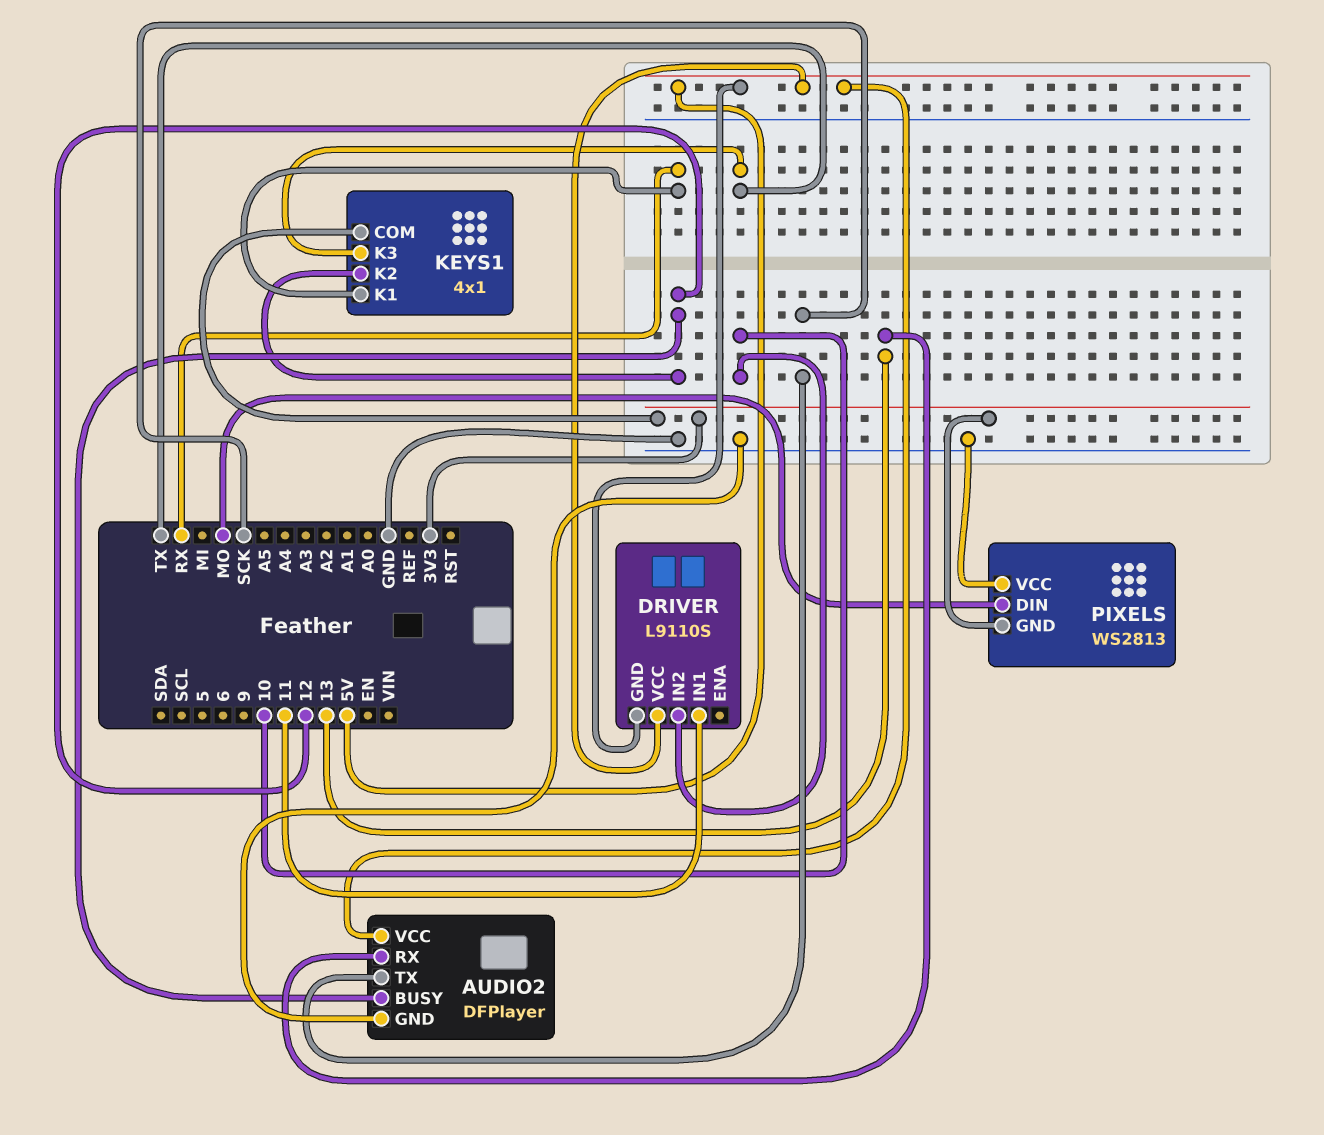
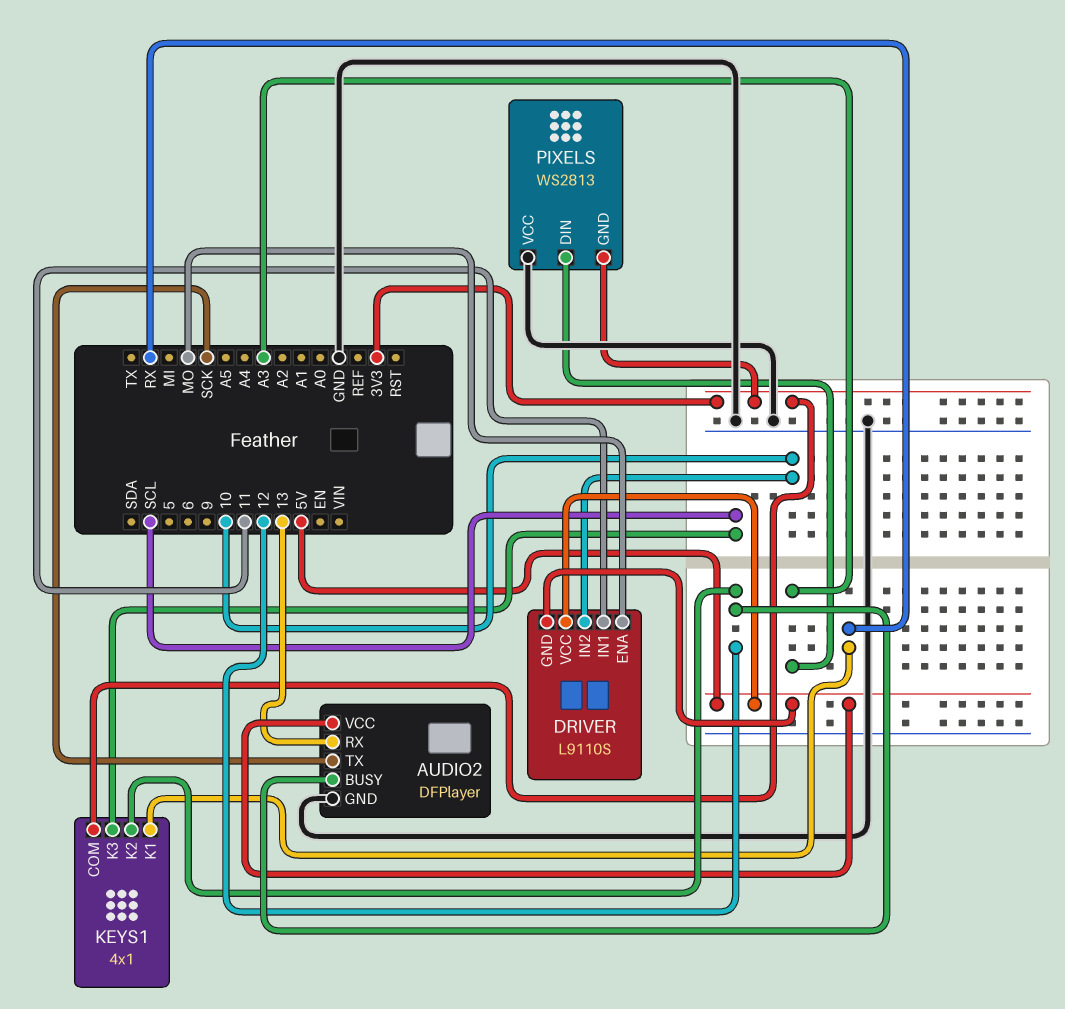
DRIVER pin ENA: none -> MO
KEYS1 pin K3: TX -> SCL
PIXELS pin DIN: MO -> A3

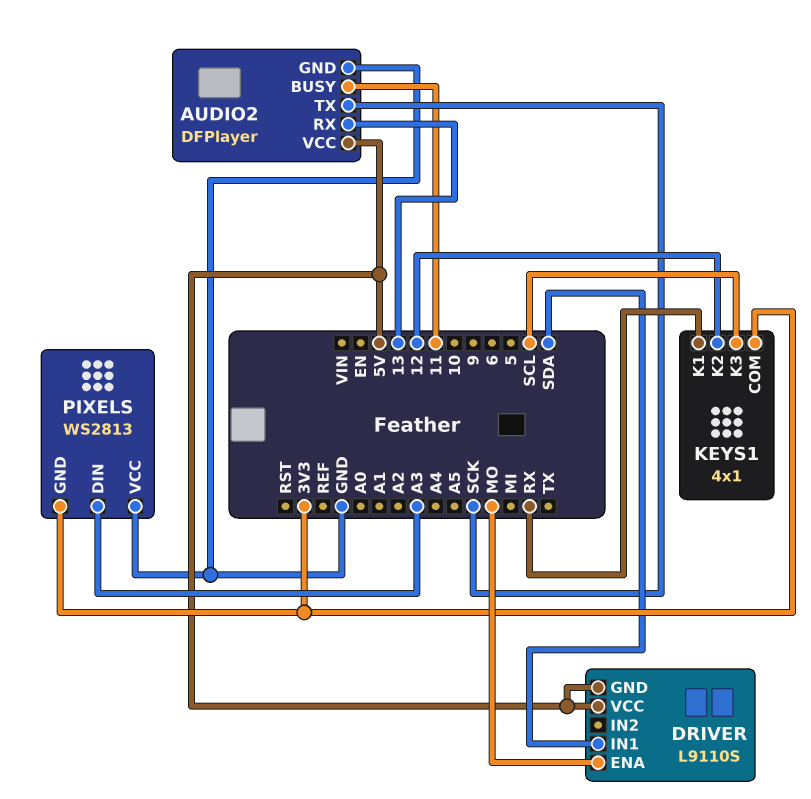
AUDIO2 pin BUSY: 12 -> 11
DRIVER pin IN1: 11 -> SDA
DRIVER pin IN2: 10 -> none

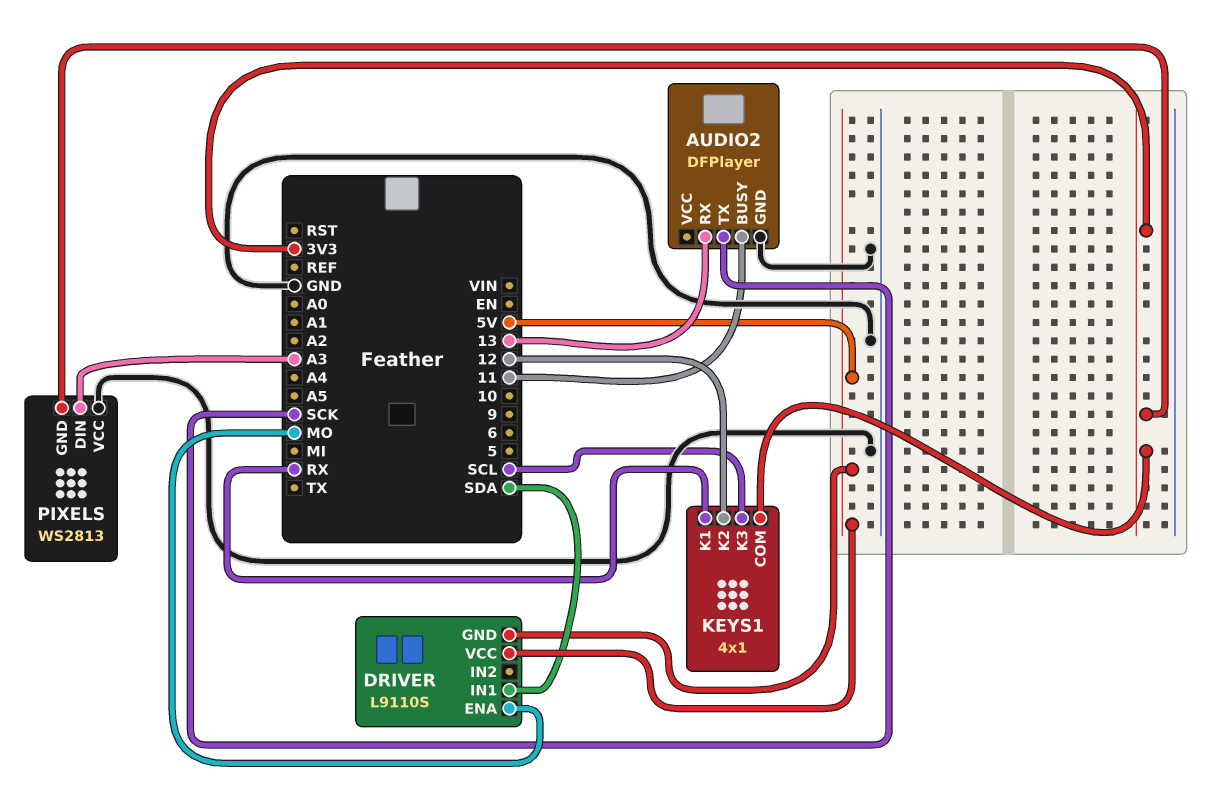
AUDIO2 pin VCC: 5V -> none

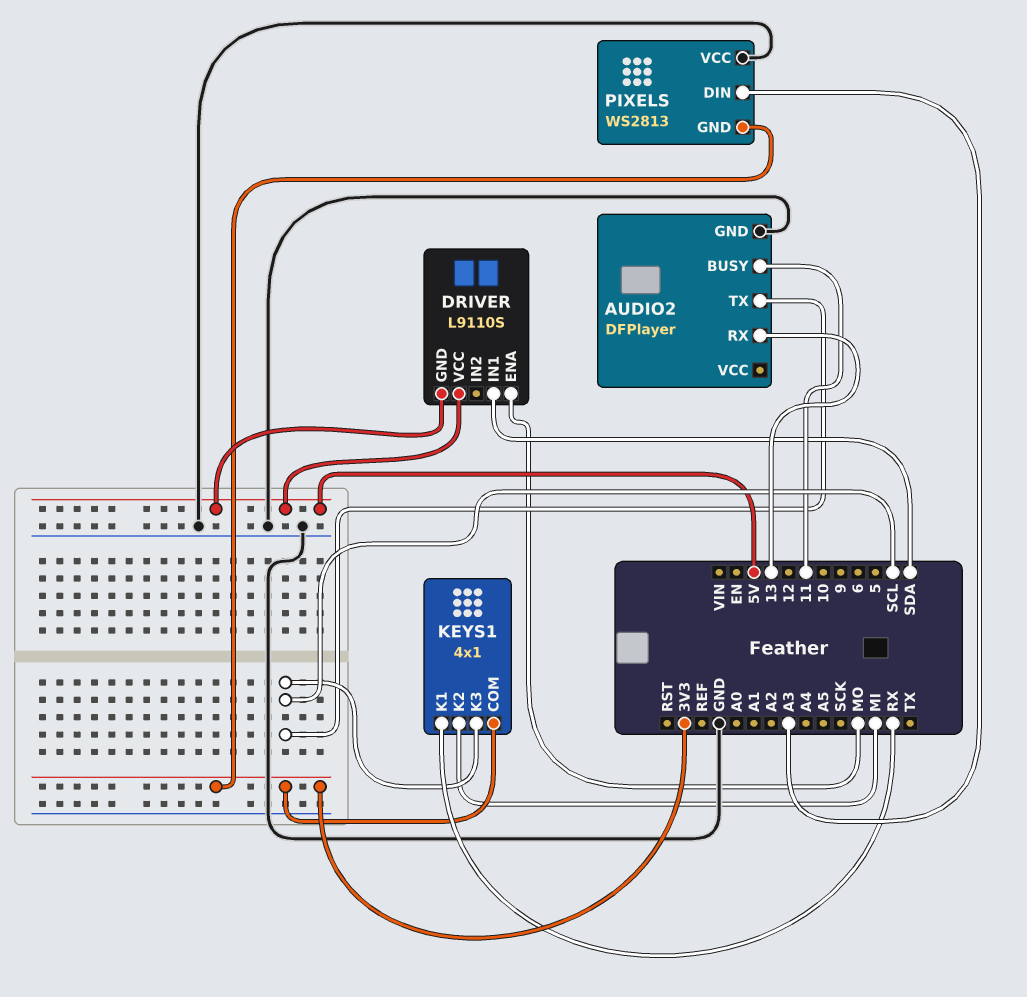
AUDIO2 pin TX: SCK -> SCL
KEYS1 pin K2: 12 -> MI

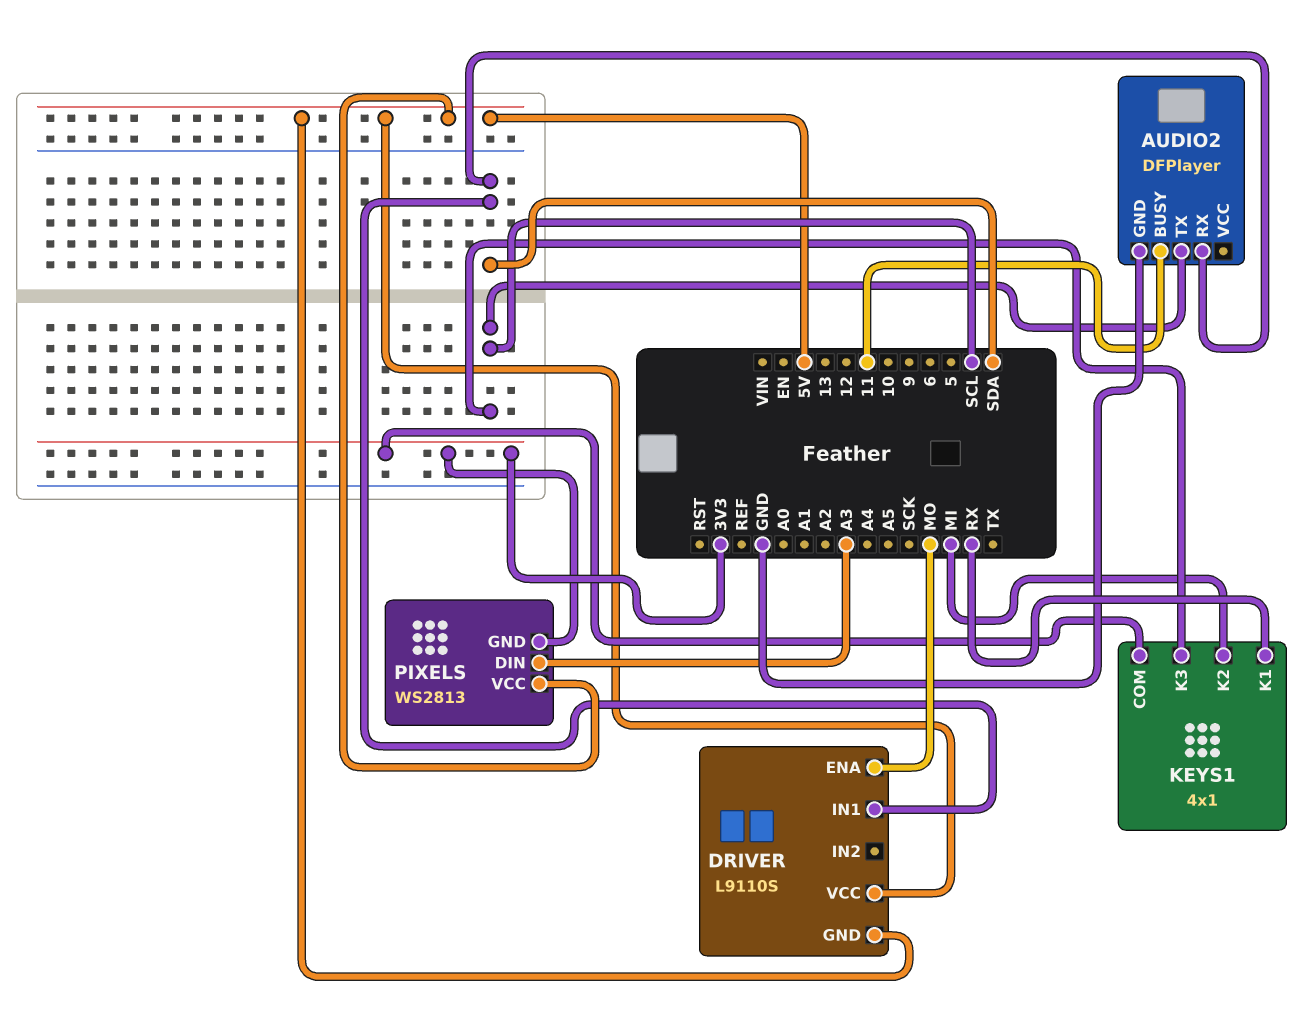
AUDIO2 pin RX: 13 -> SDA
PIXELS pin VCC: GND -> 5V

